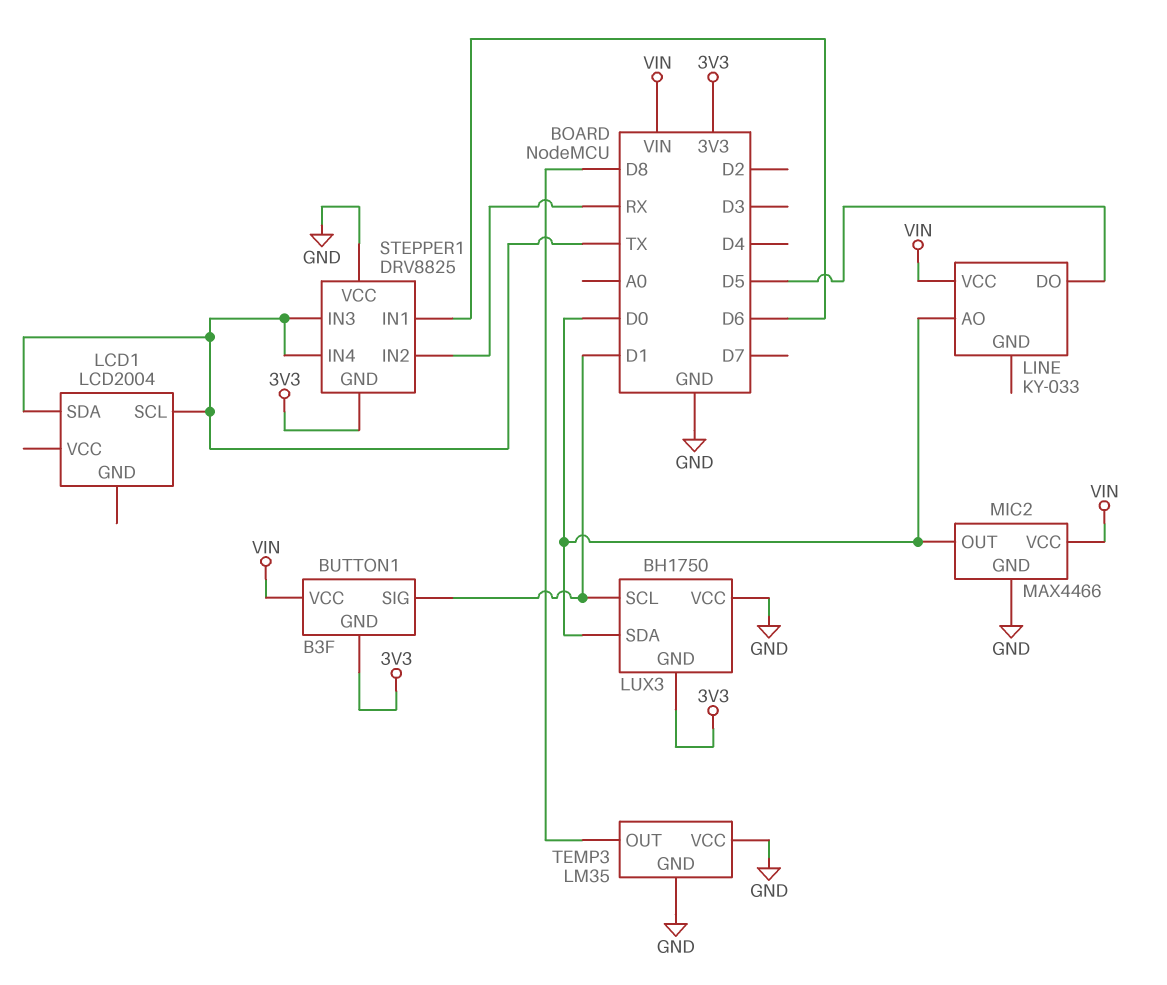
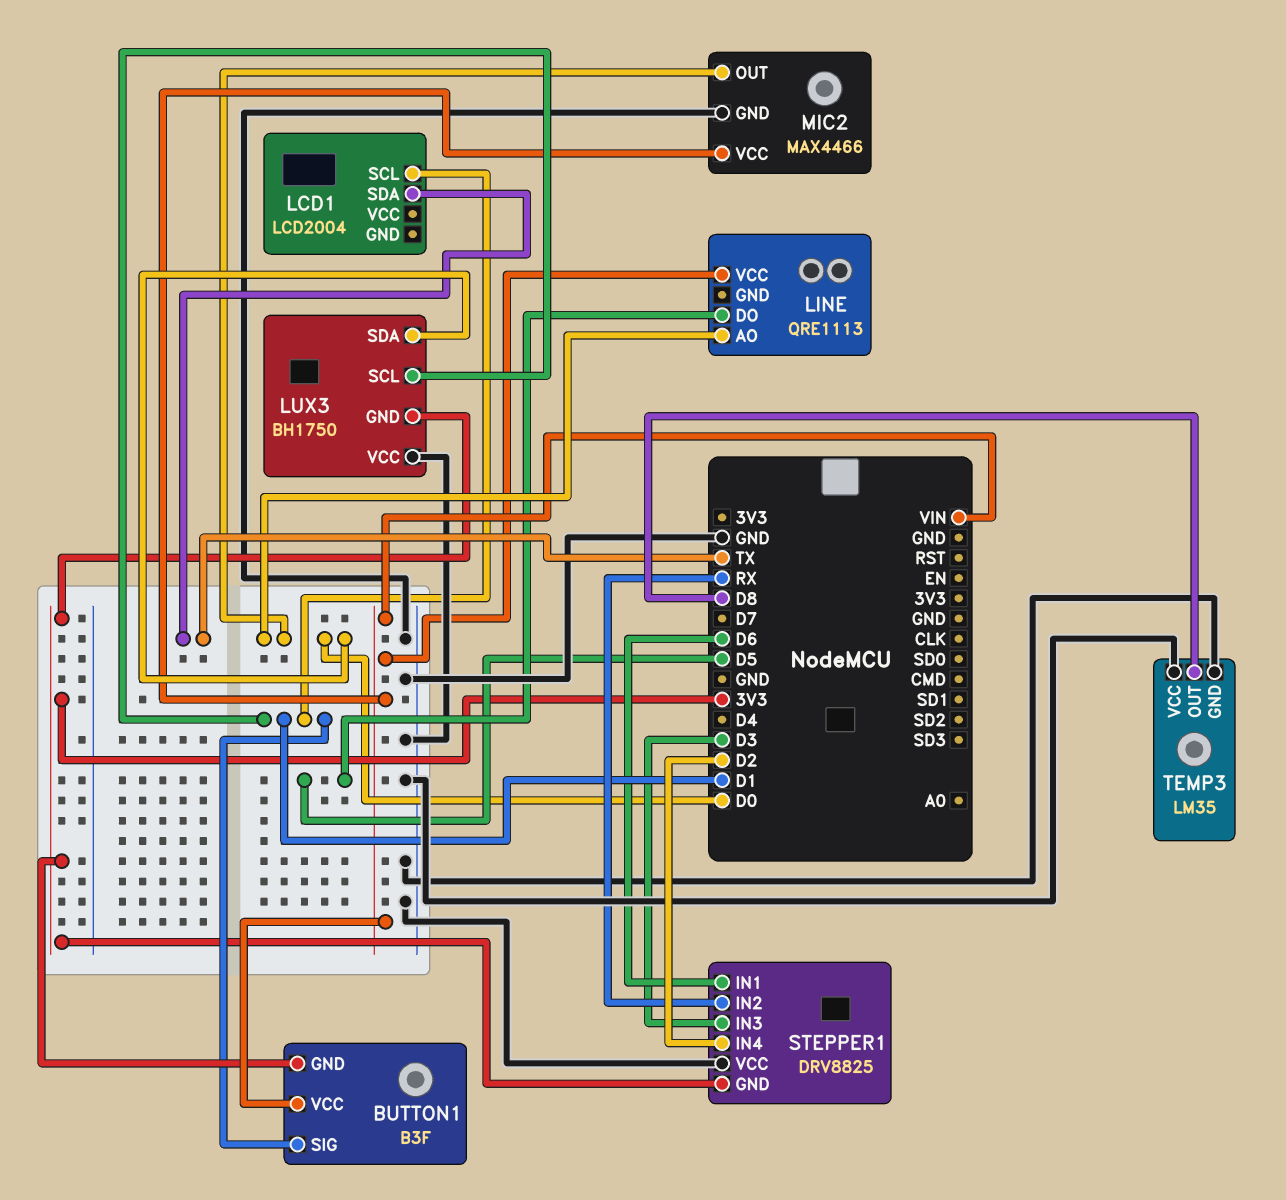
LCD1 pin SCL: TX -> D1
LINE: KY-033 -> QRE1113
STEPPER1 pin IN3: TX -> D3
STEPPER1 pin IN4: TX -> D2

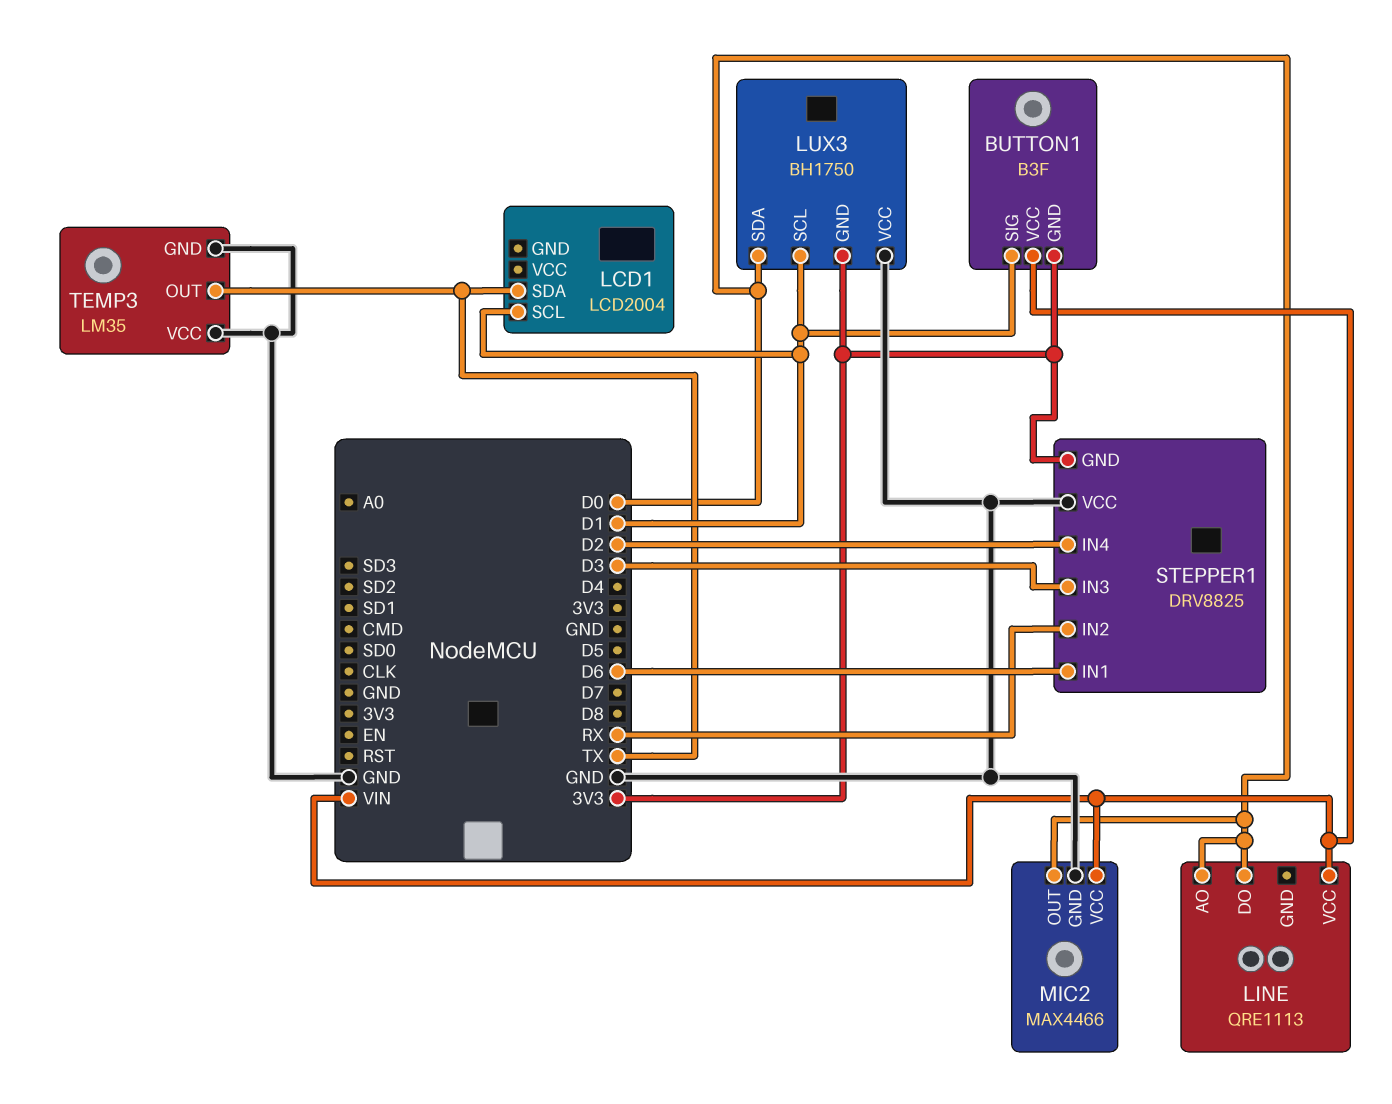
LINE pin DO: D5 -> D0
TEMP3 pin OUT: D8 -> TX

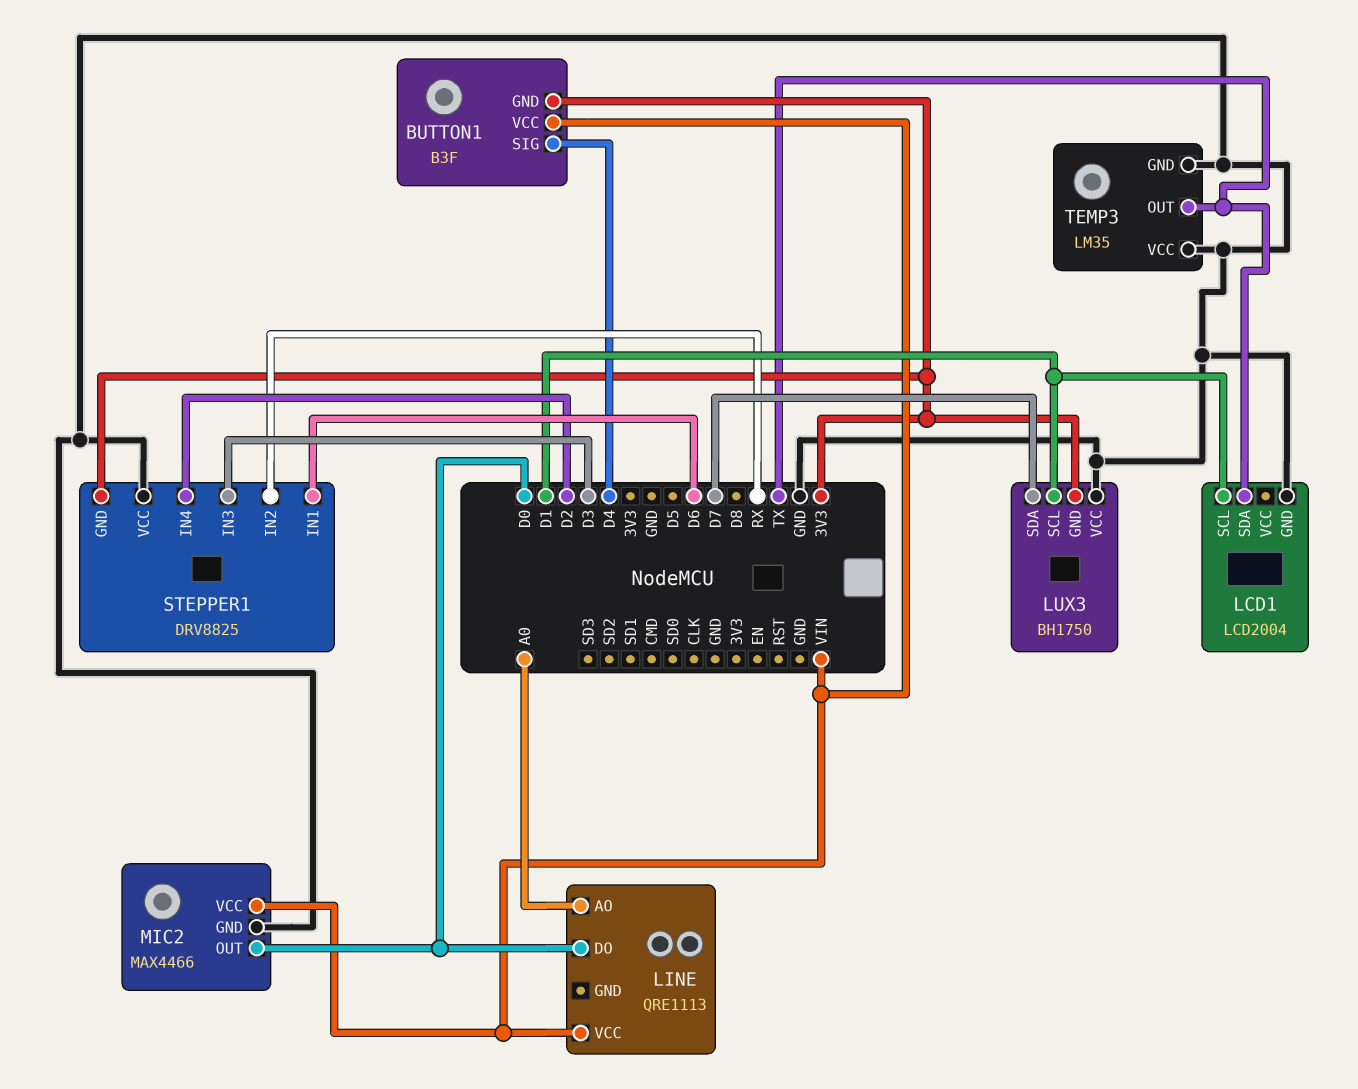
BUTTON1 pin SIG: D1 -> D4
LCD1 pin GND: none -> GND
LINE pin AO: D0 -> A0
LUX3 pin SDA: D0 -> D7

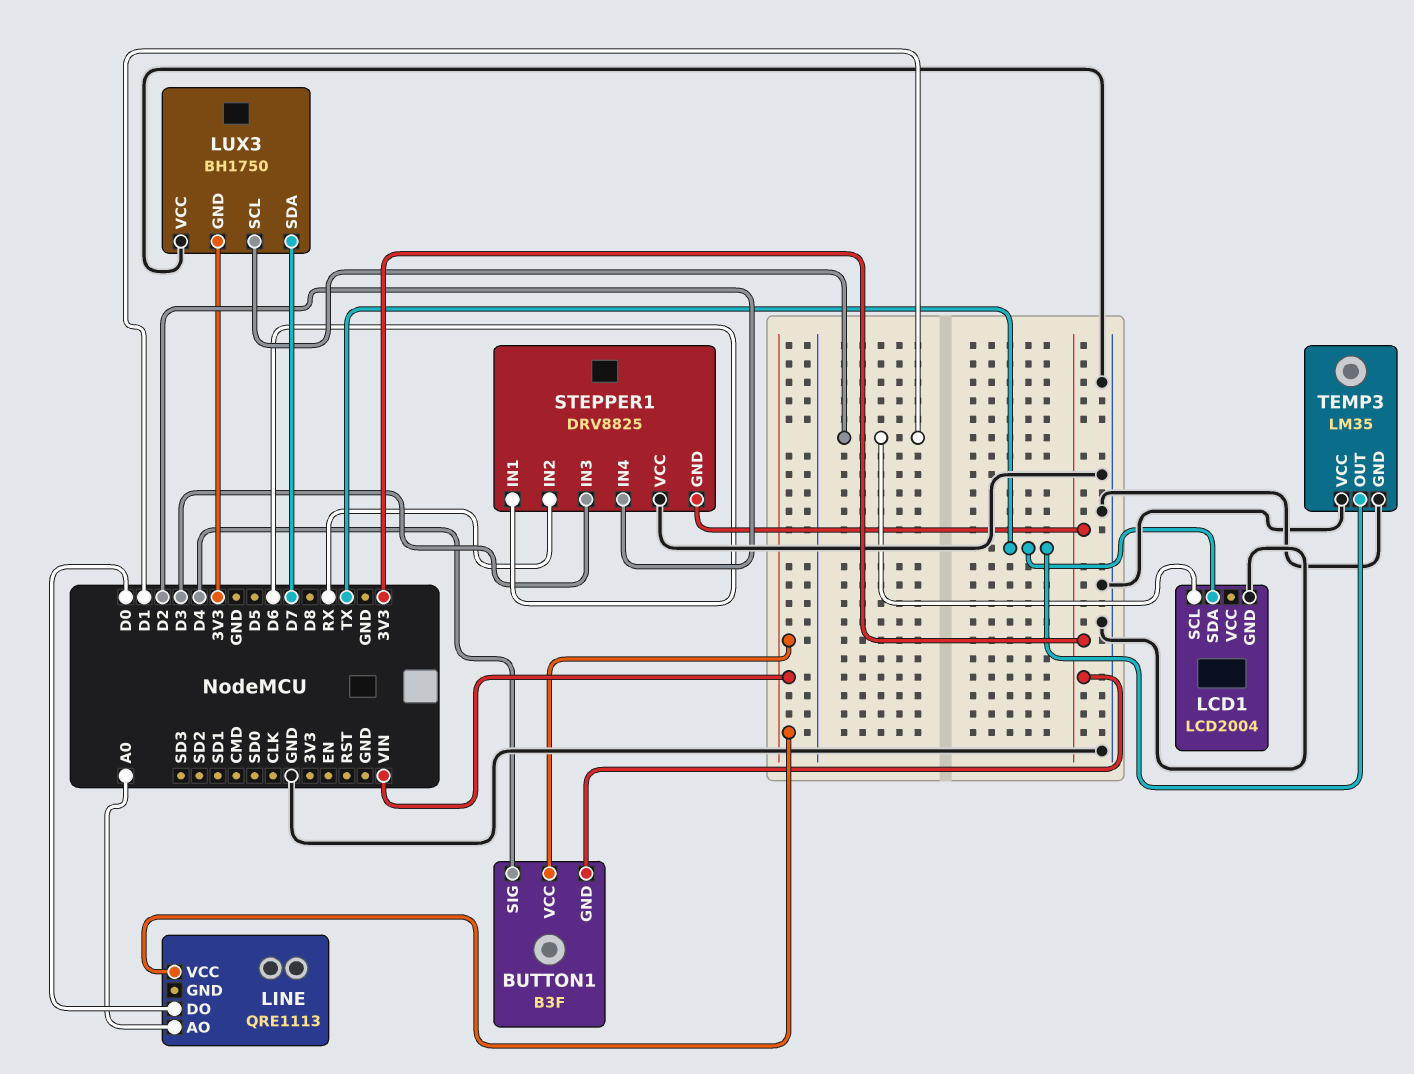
MIC2: MAX4466 -> none
MIC2 pin GND: GND -> none
MIC2 pin OUT: D0 -> none
MIC2 pin VCC: VIN -> none

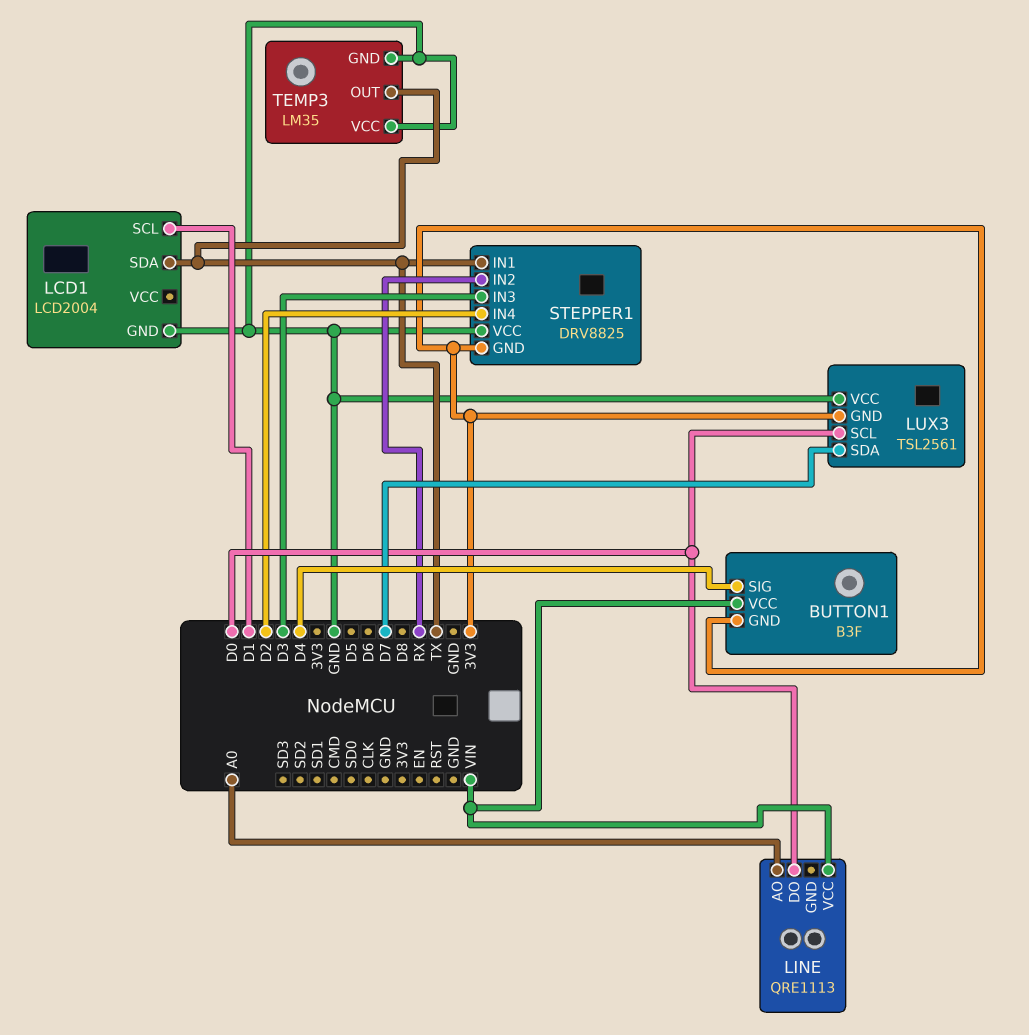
LUX3: BH1750 -> TSL2561
LUX3 pin SCL: D1 -> D0
STEPPER1 pin IN1: D6 -> TX

